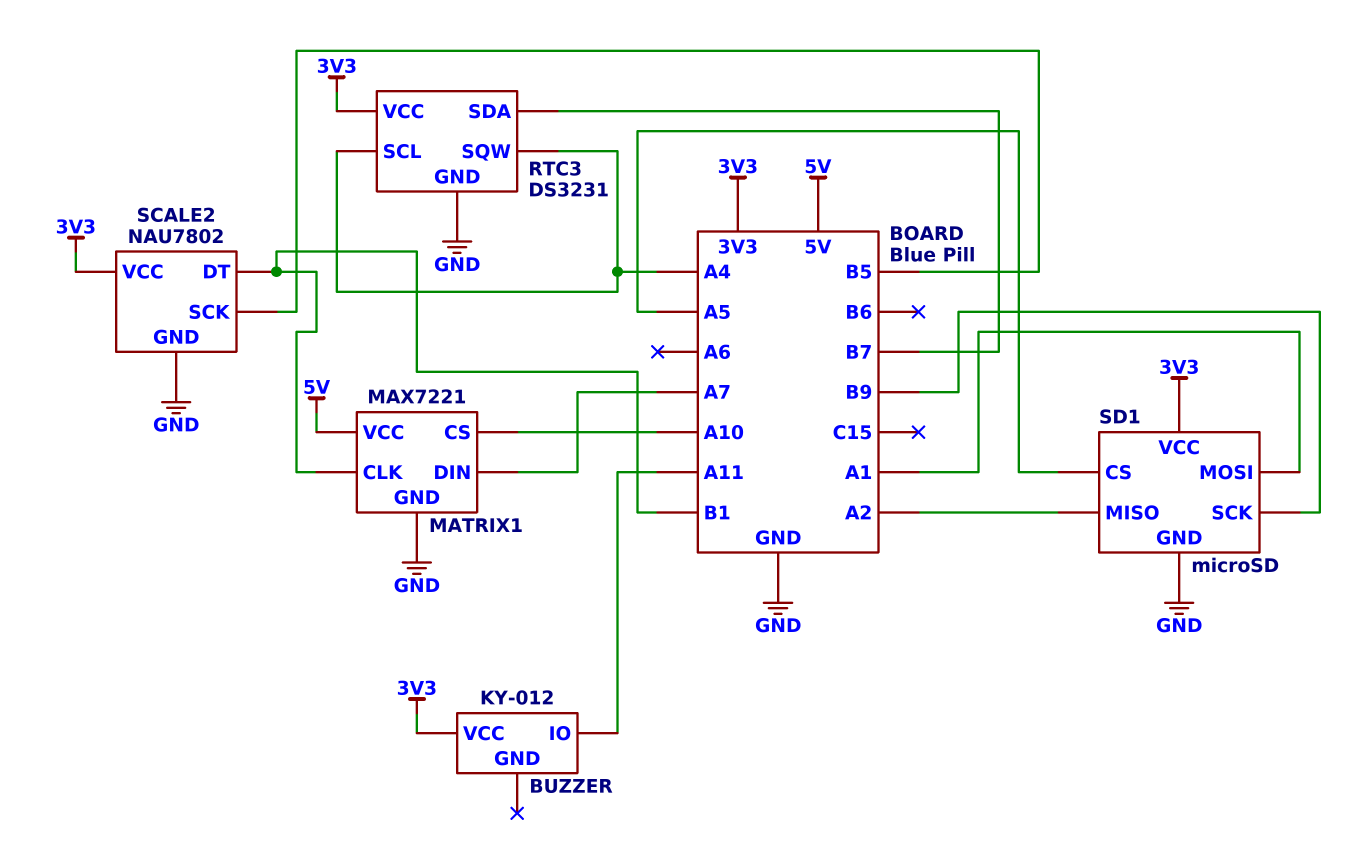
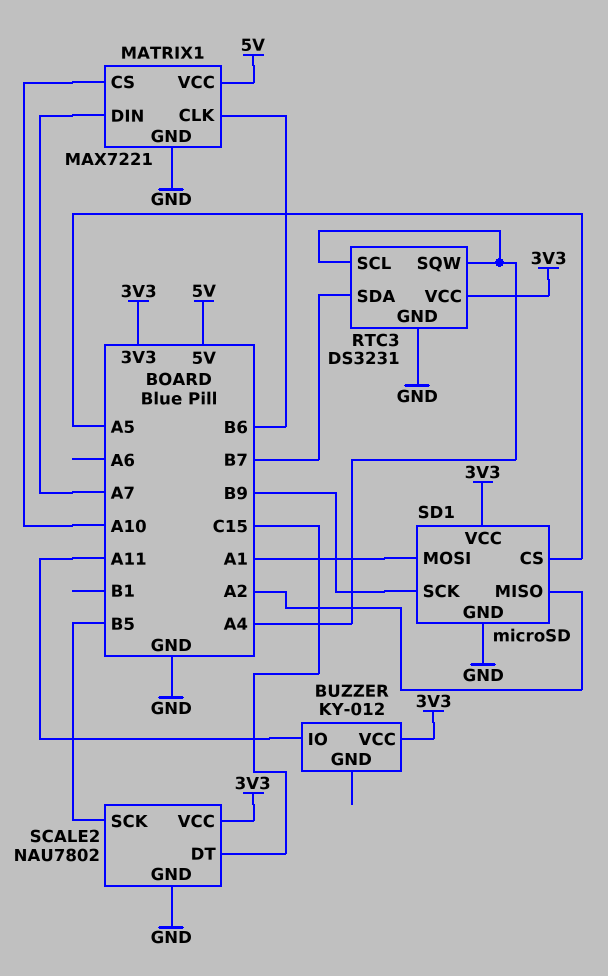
MATRIX1 pin CLK: B1 -> B6
SCALE2 pin DT: B1 -> C15

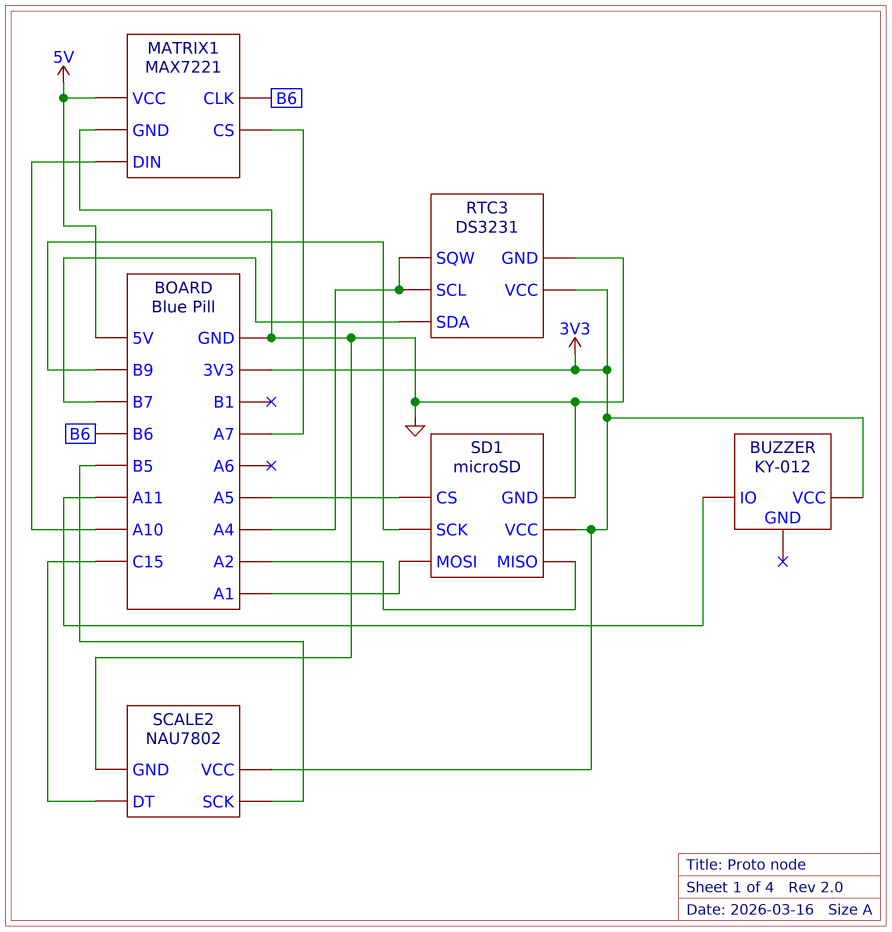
MATRIX1 pin CS: A10 -> A7
MATRIX1 pin DIN: A7 -> A10

